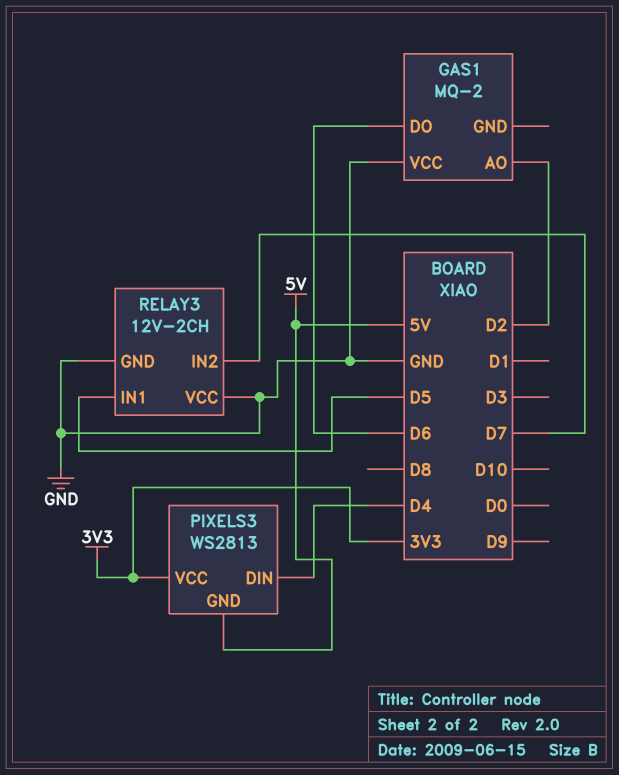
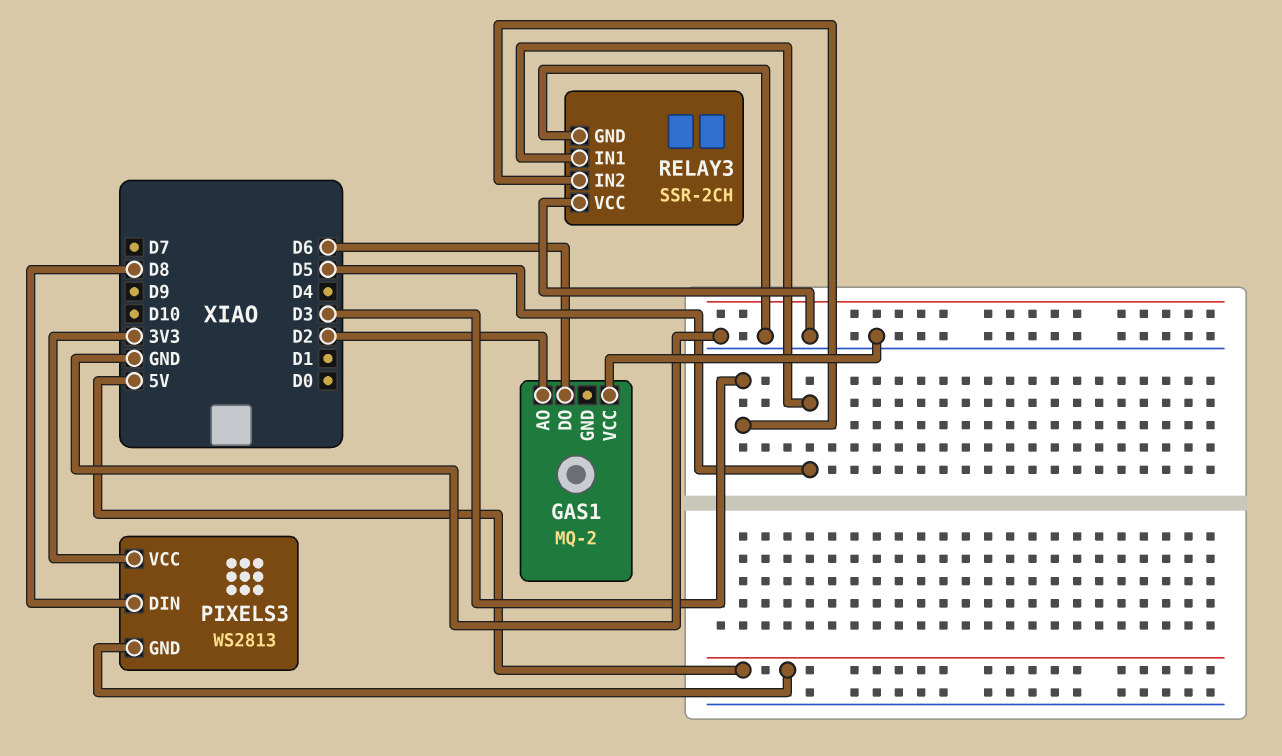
PIXELS3 pin DIN: D4 -> D8
RELAY3: 12V-2CH -> SSR-2CH
RELAY3 pin IN2: D7 -> D3

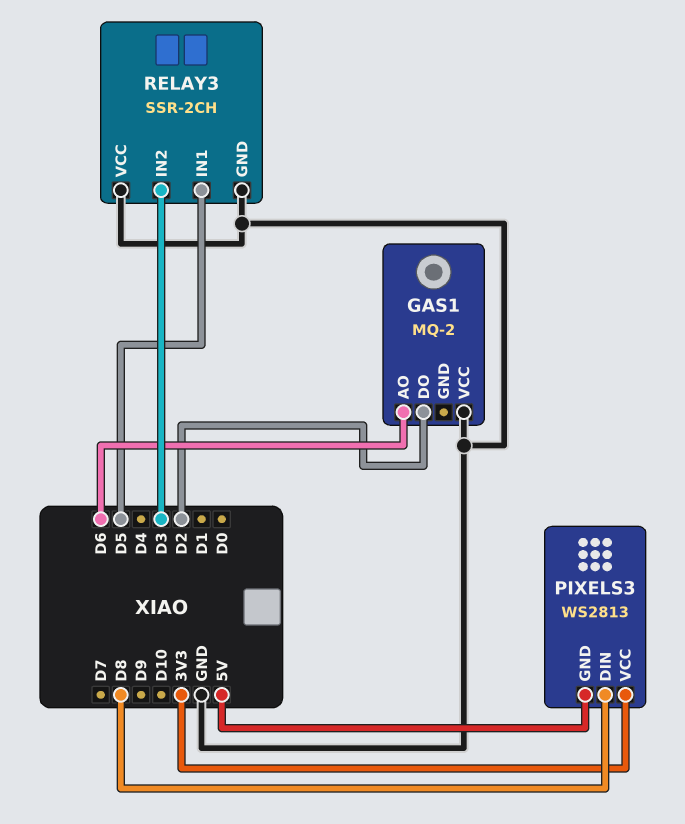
GAS1 pin AO: D2 -> D6
GAS1 pin DO: D6 -> D2

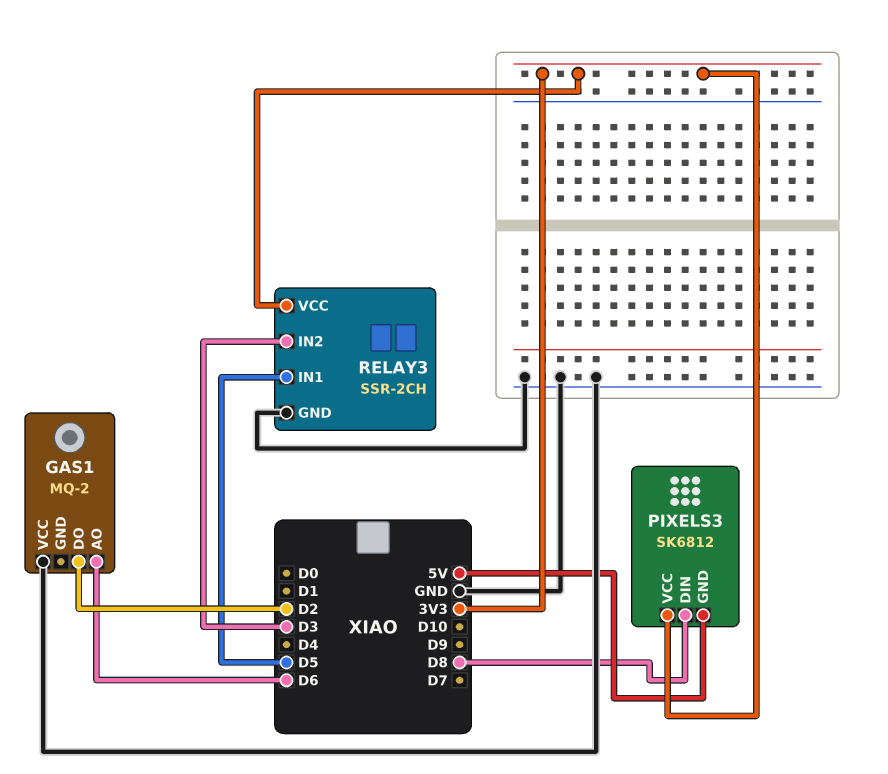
PIXELS3: WS2813 -> SK6812
RELAY3 pin VCC: GND -> 3V3

